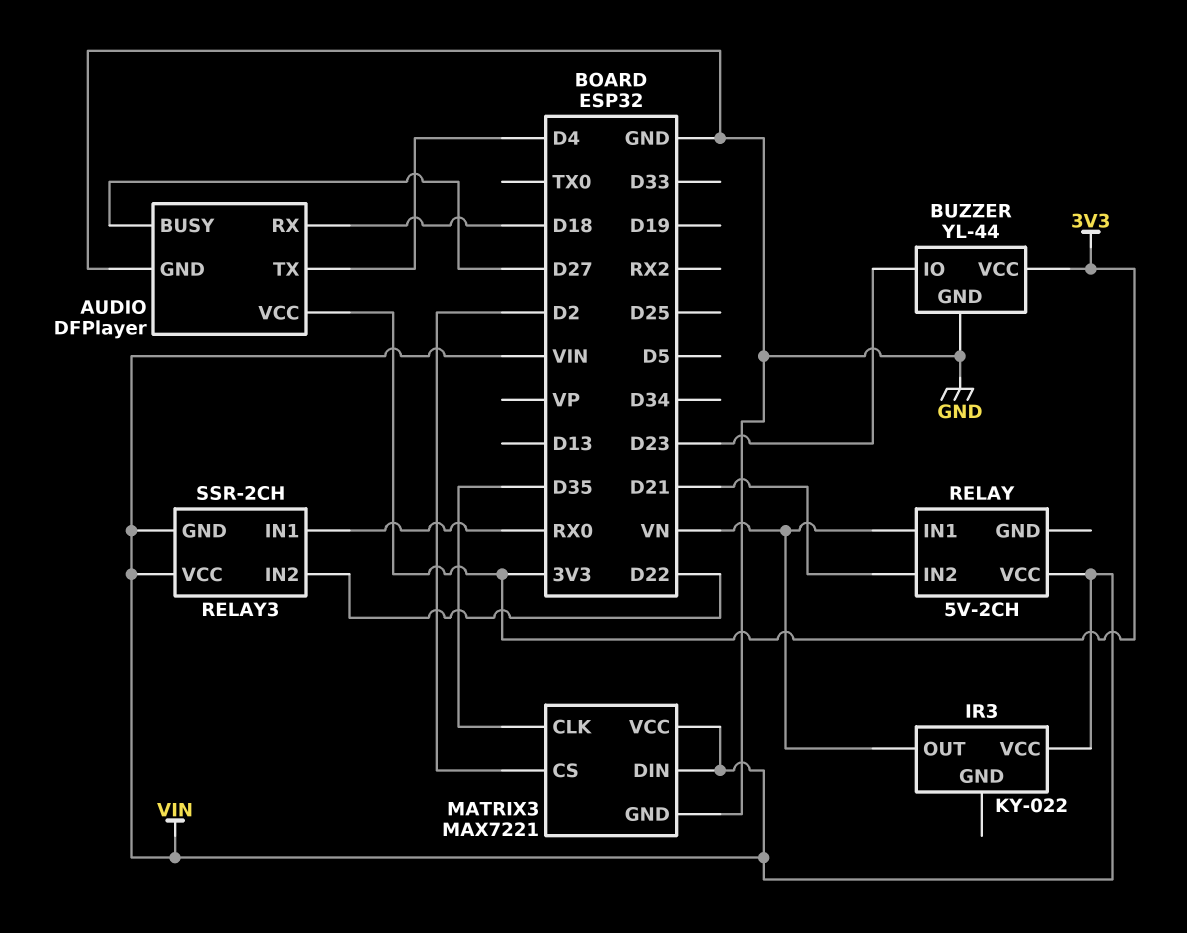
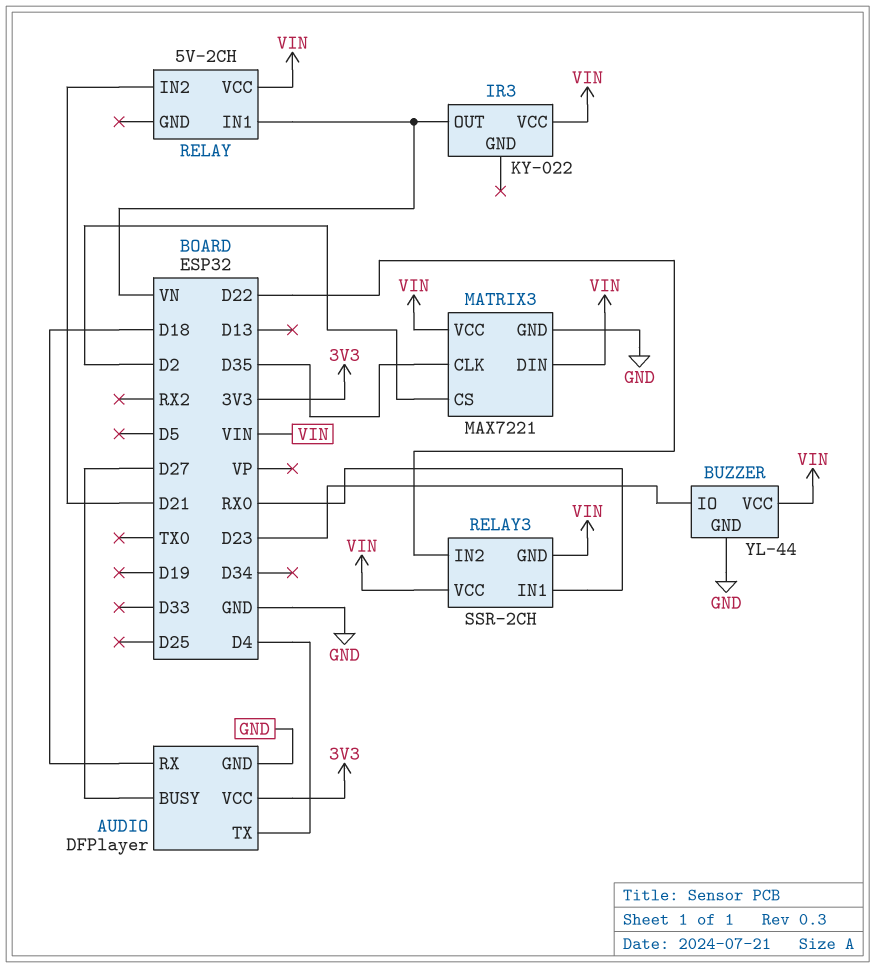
BUZZER pin VCC: 3V3 -> VIN

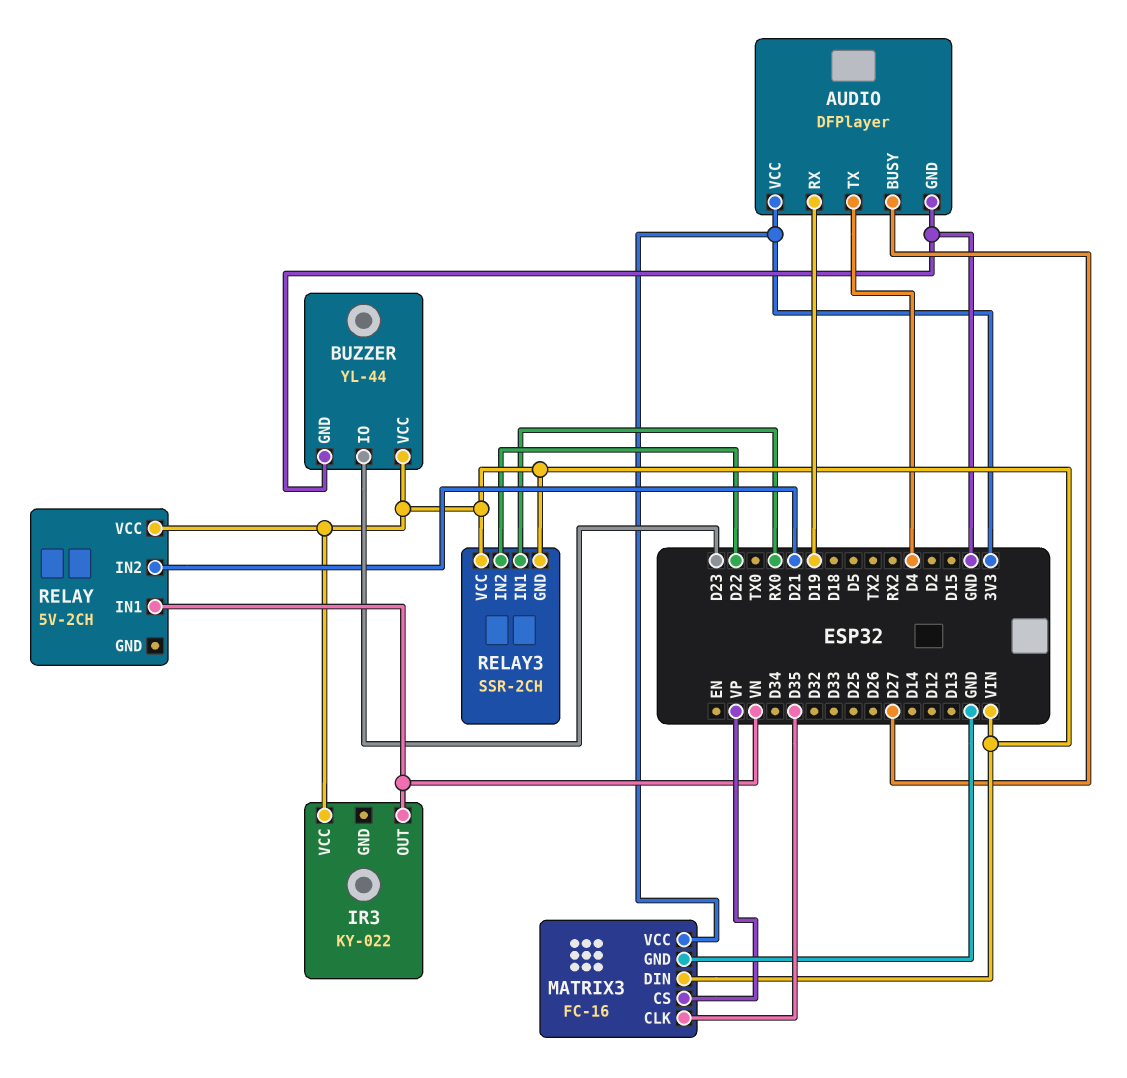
AUDIO pin RX: D18 -> D19
MATRIX3: MAX7221 -> FC-16
MATRIX3 pin CS: D2 -> VP
MATRIX3 pin VCC: VIN -> 3V3

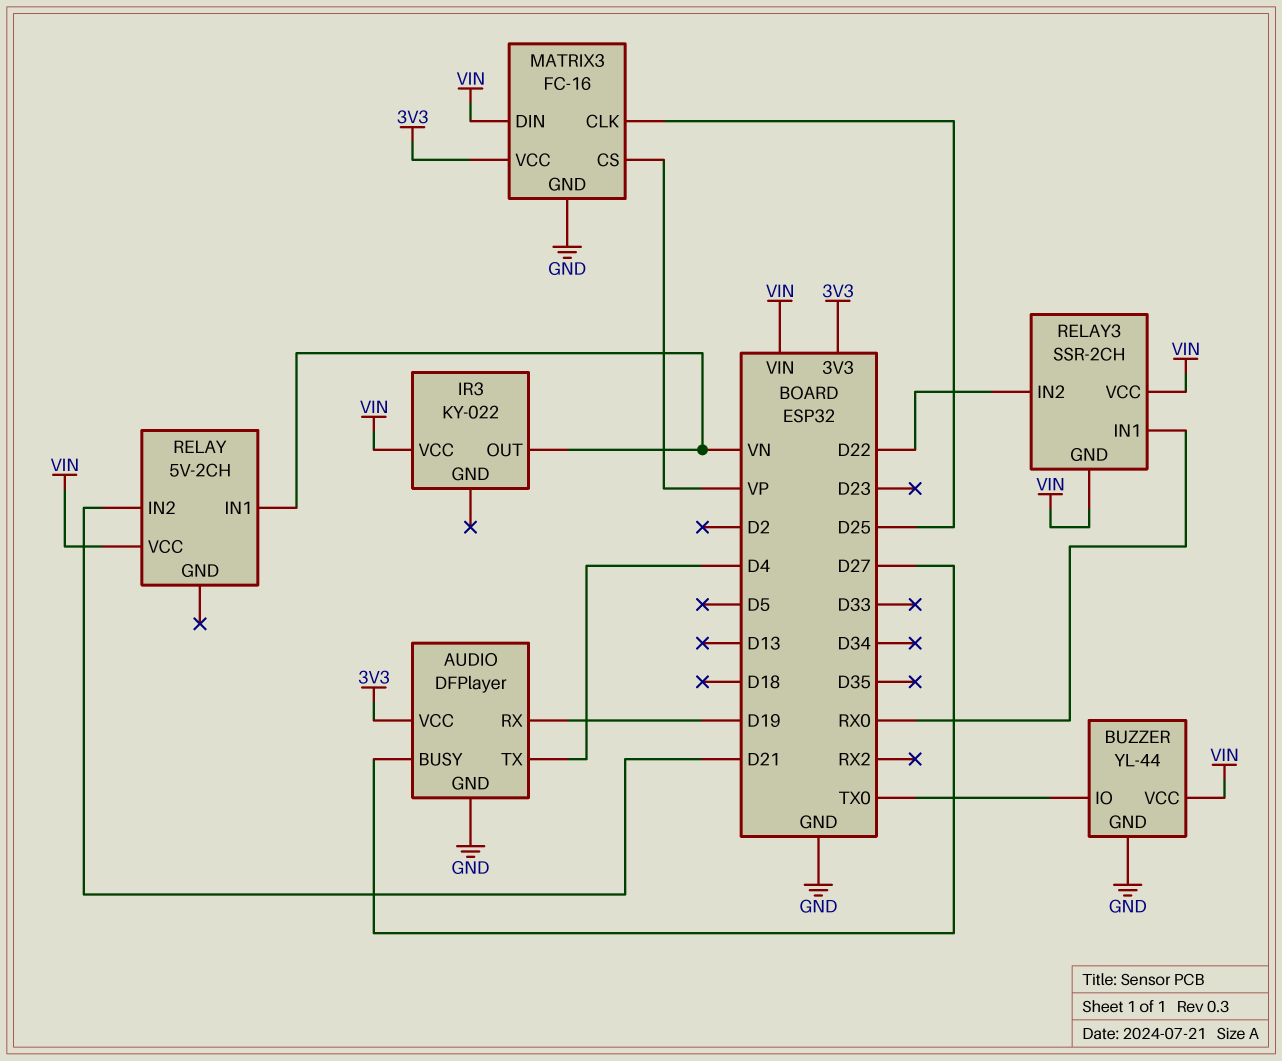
BUZZER pin IO: D23 -> TX0
MATRIX3 pin CLK: D35 -> D25

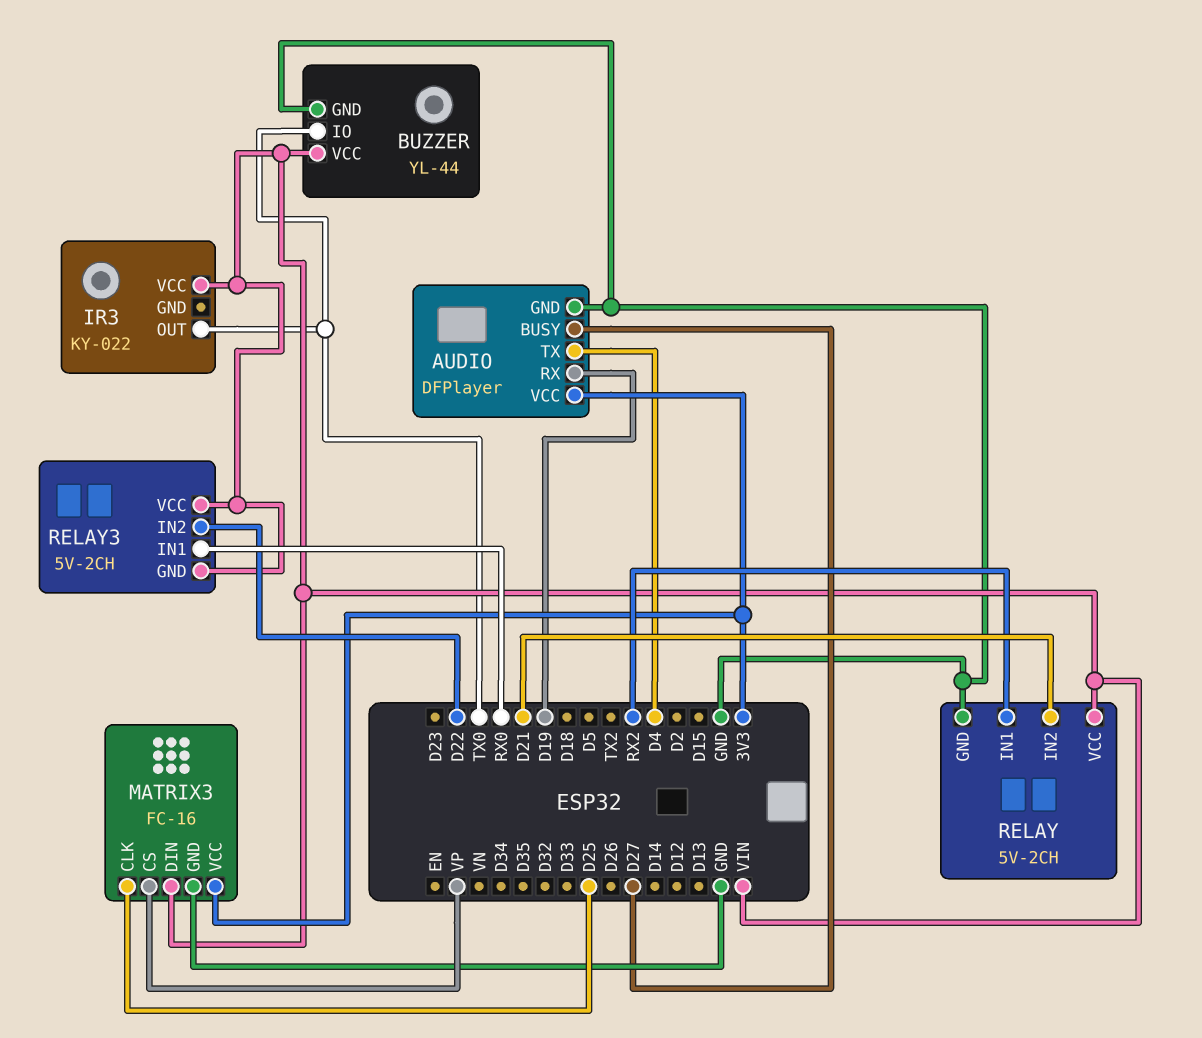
IR3 pin OUT: VN -> TX0
RELAY pin GND: none -> GND
RELAY pin IN1: VN -> RX2
RELAY3: SSR-2CH -> 5V-2CH

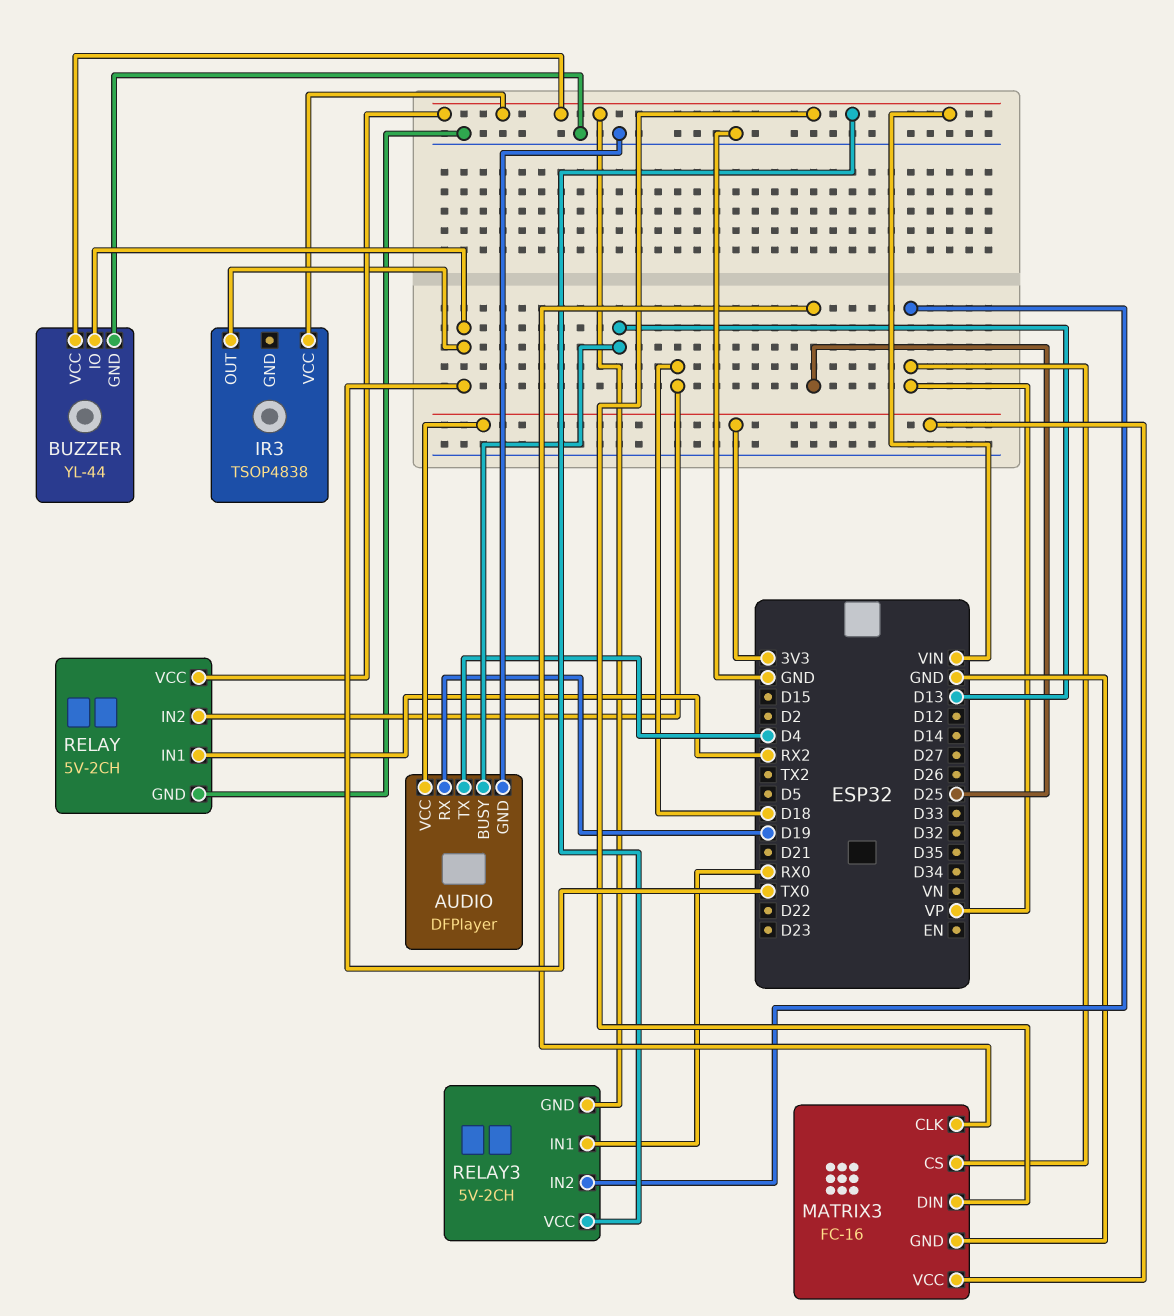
AUDIO pin BUSY: D27 -> D13
IR3: KY-022 -> TSOP4838
RELAY pin IN2: D21 -> D18
RELAY3 pin IN2: D22 -> VP

